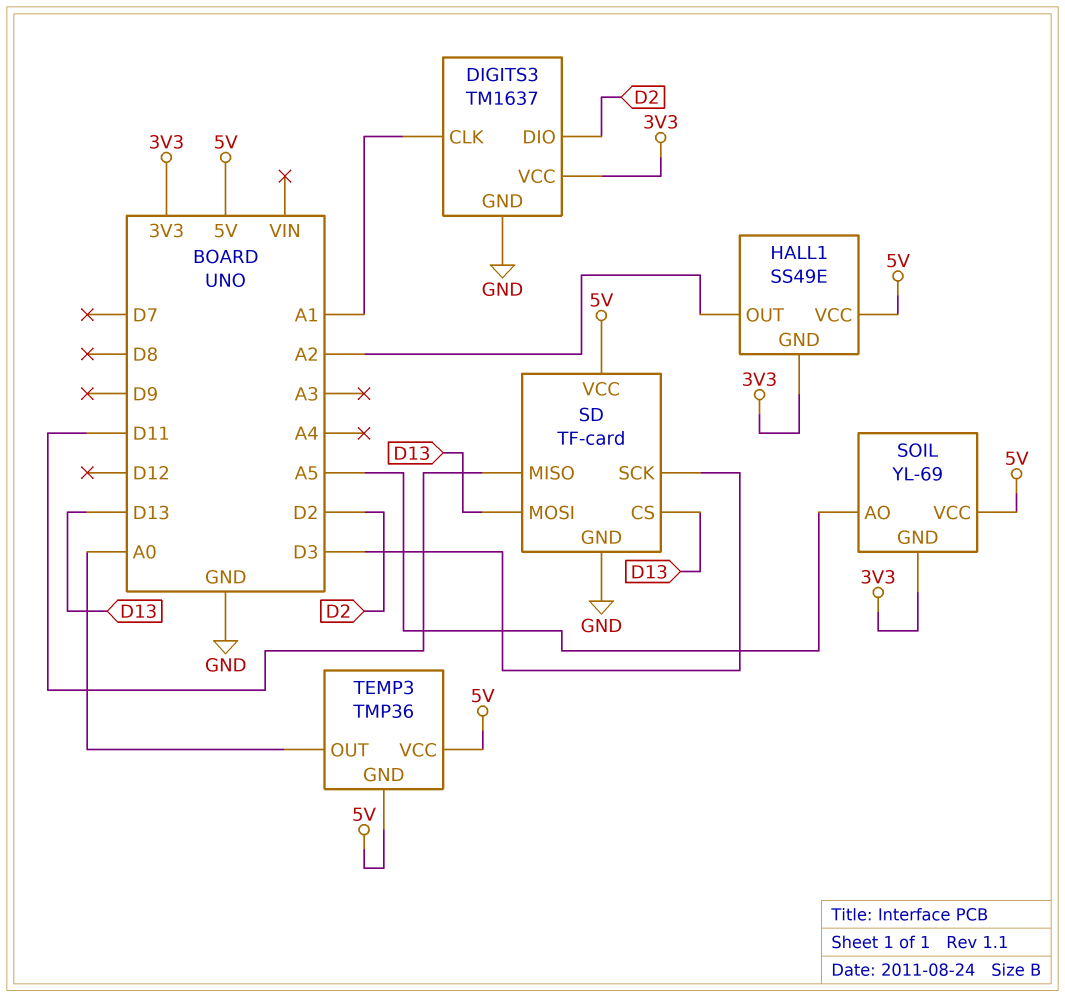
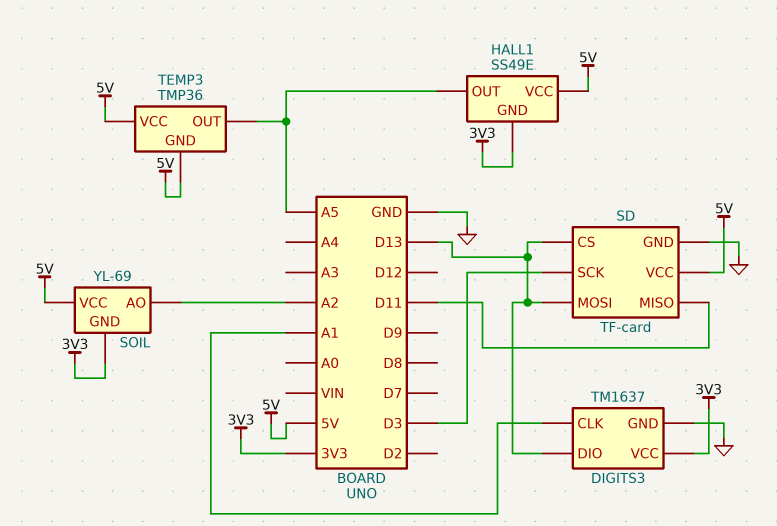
DIGITS3 pin DIO: D2 -> D13
HALL1 pin OUT: A2 -> A5
SOIL pin AO: A5 -> A2
TEMP3 pin OUT: A0 -> A5

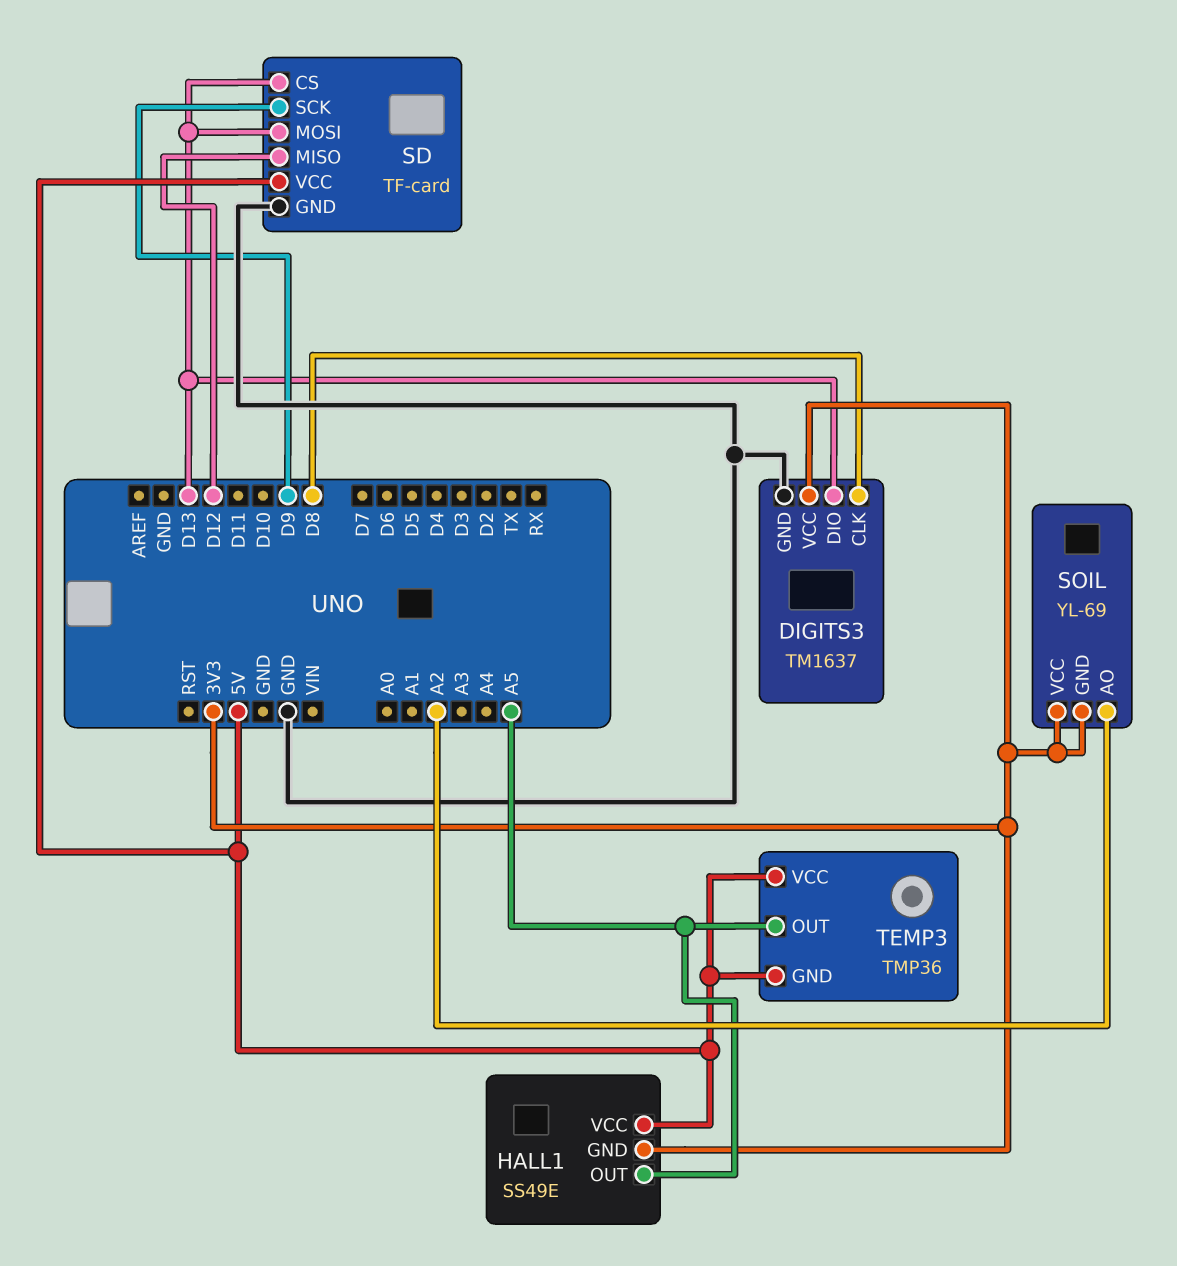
DIGITS3 pin CLK: A1 -> D8
SD pin MISO: D11 -> D12
SD pin SCK: D3 -> D9
SOIL pin VCC: 5V -> 3V3

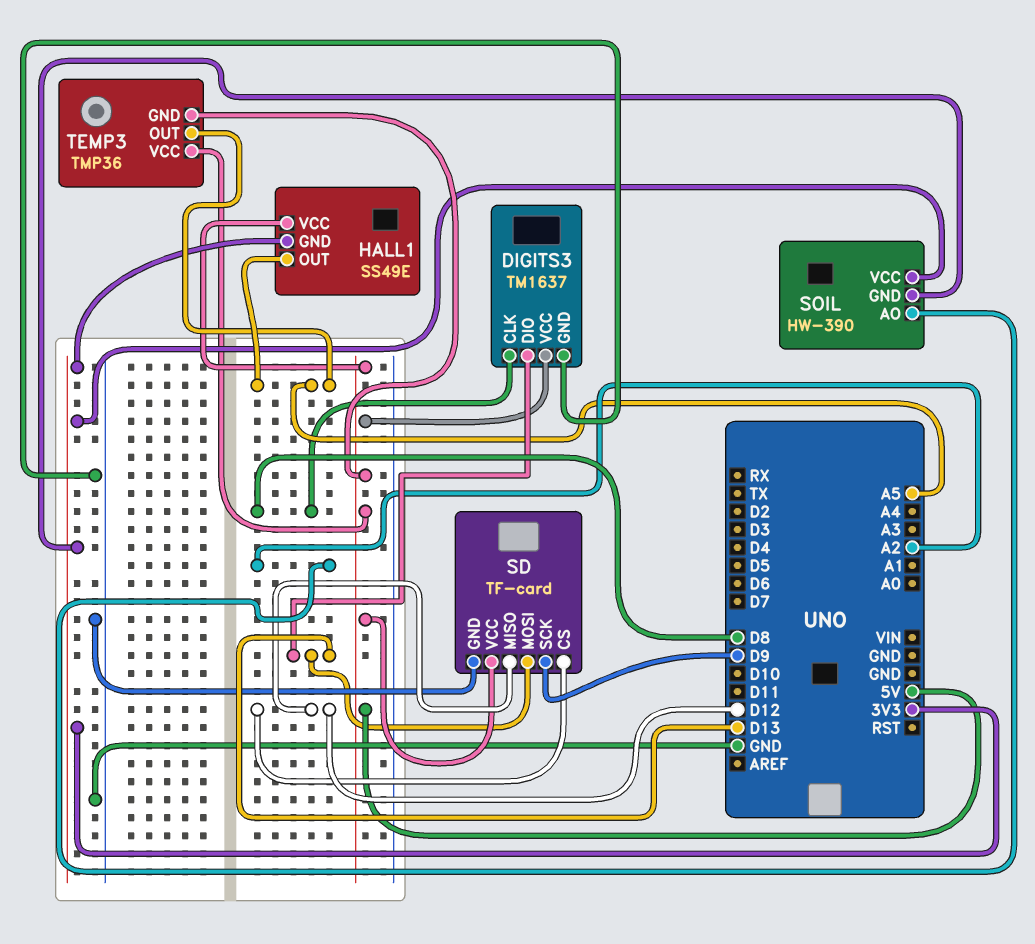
DIGITS3 pin VCC: 3V3 -> 5V
SD pin CS: D13 -> D12
SOIL: YL-69 -> HW-390

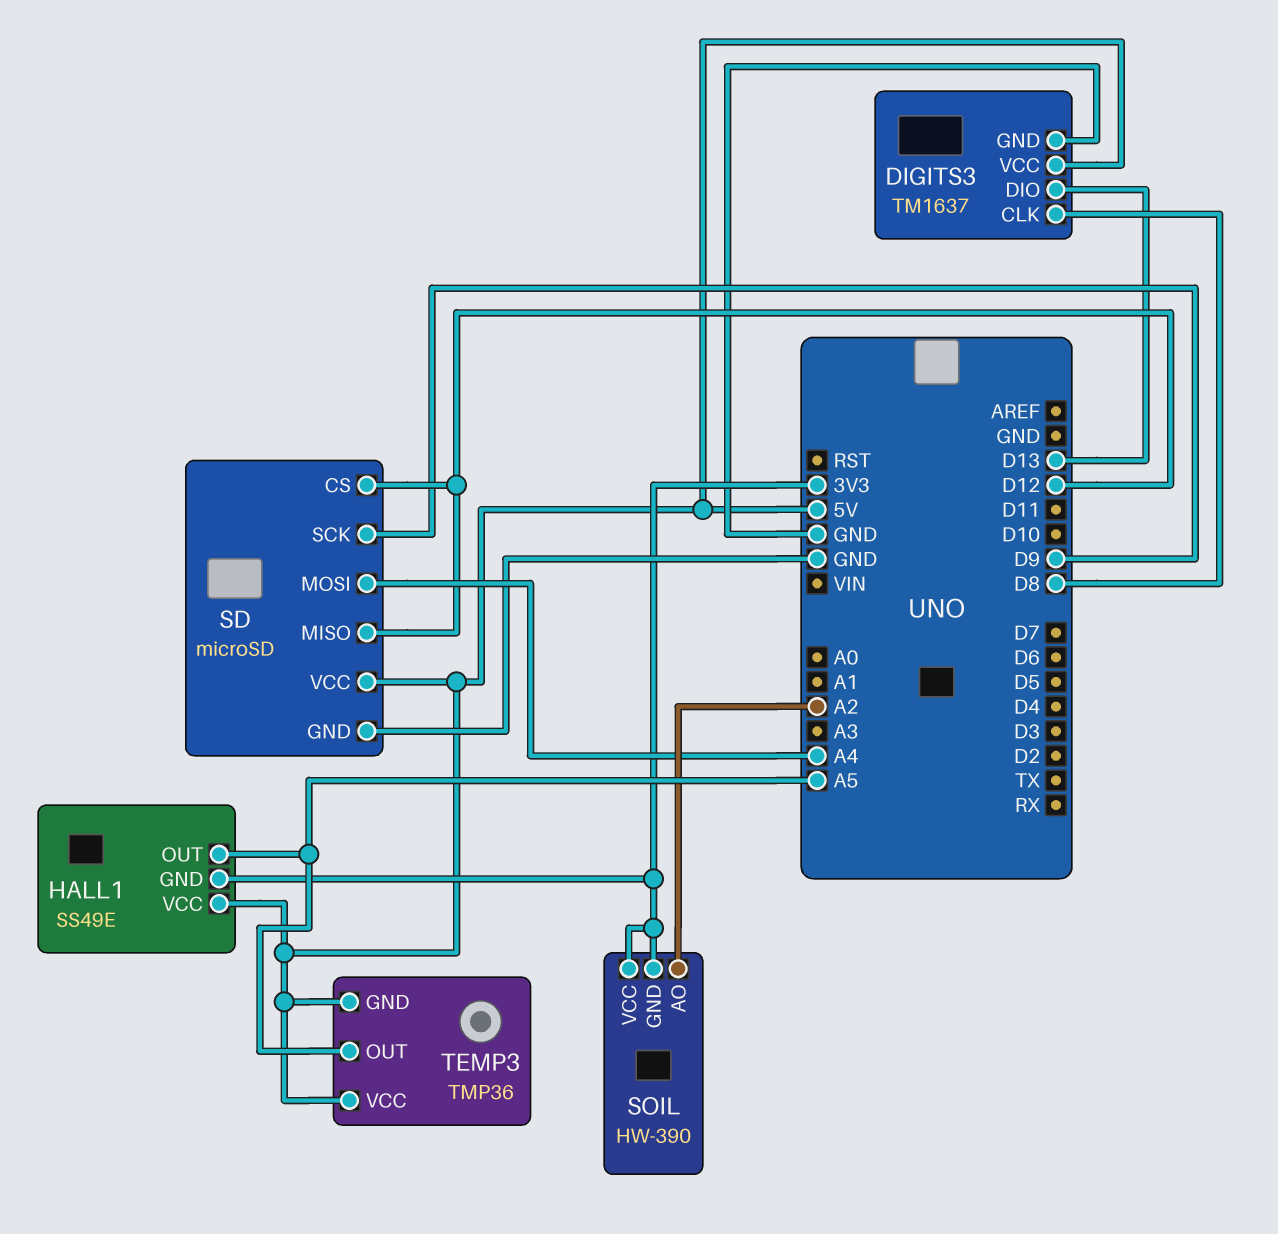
SD: TF-card -> microSD
SD pin MOSI: D13 -> A4

